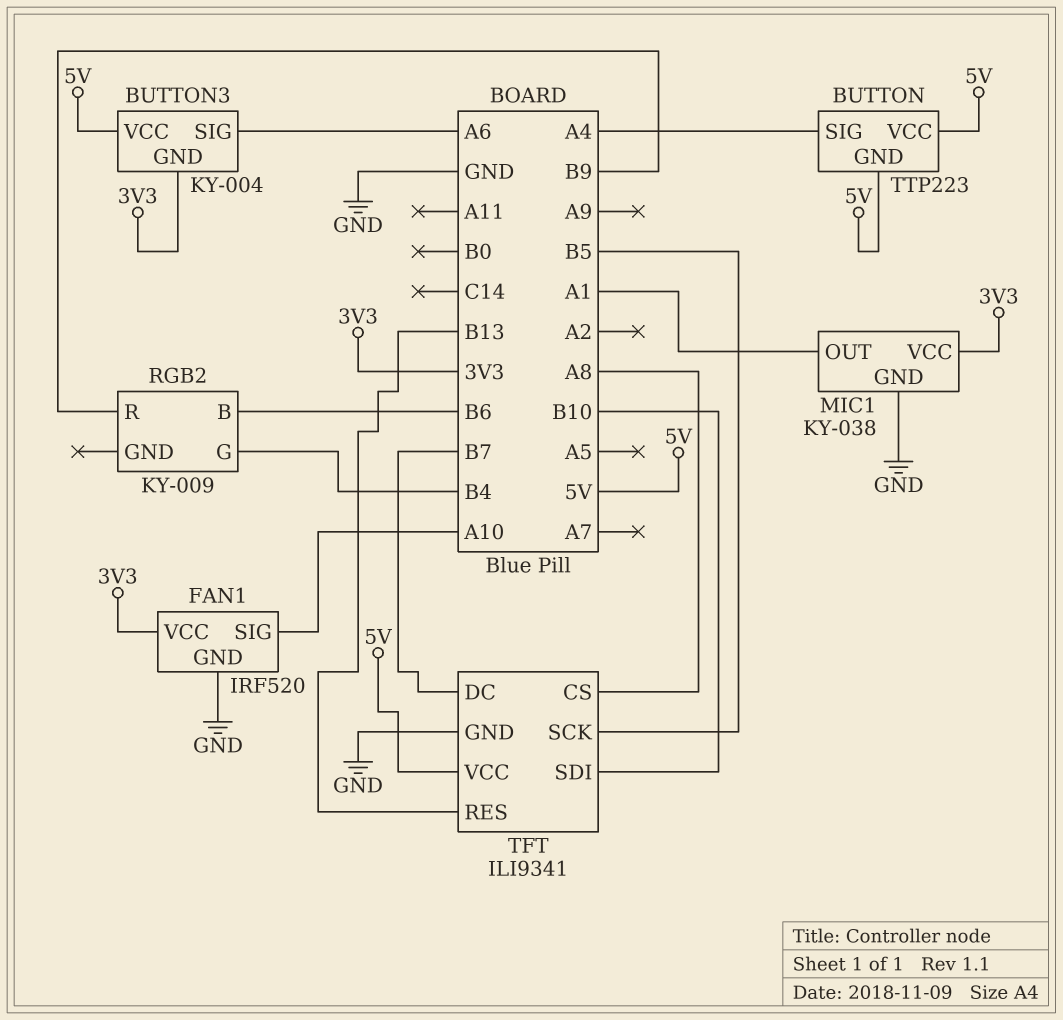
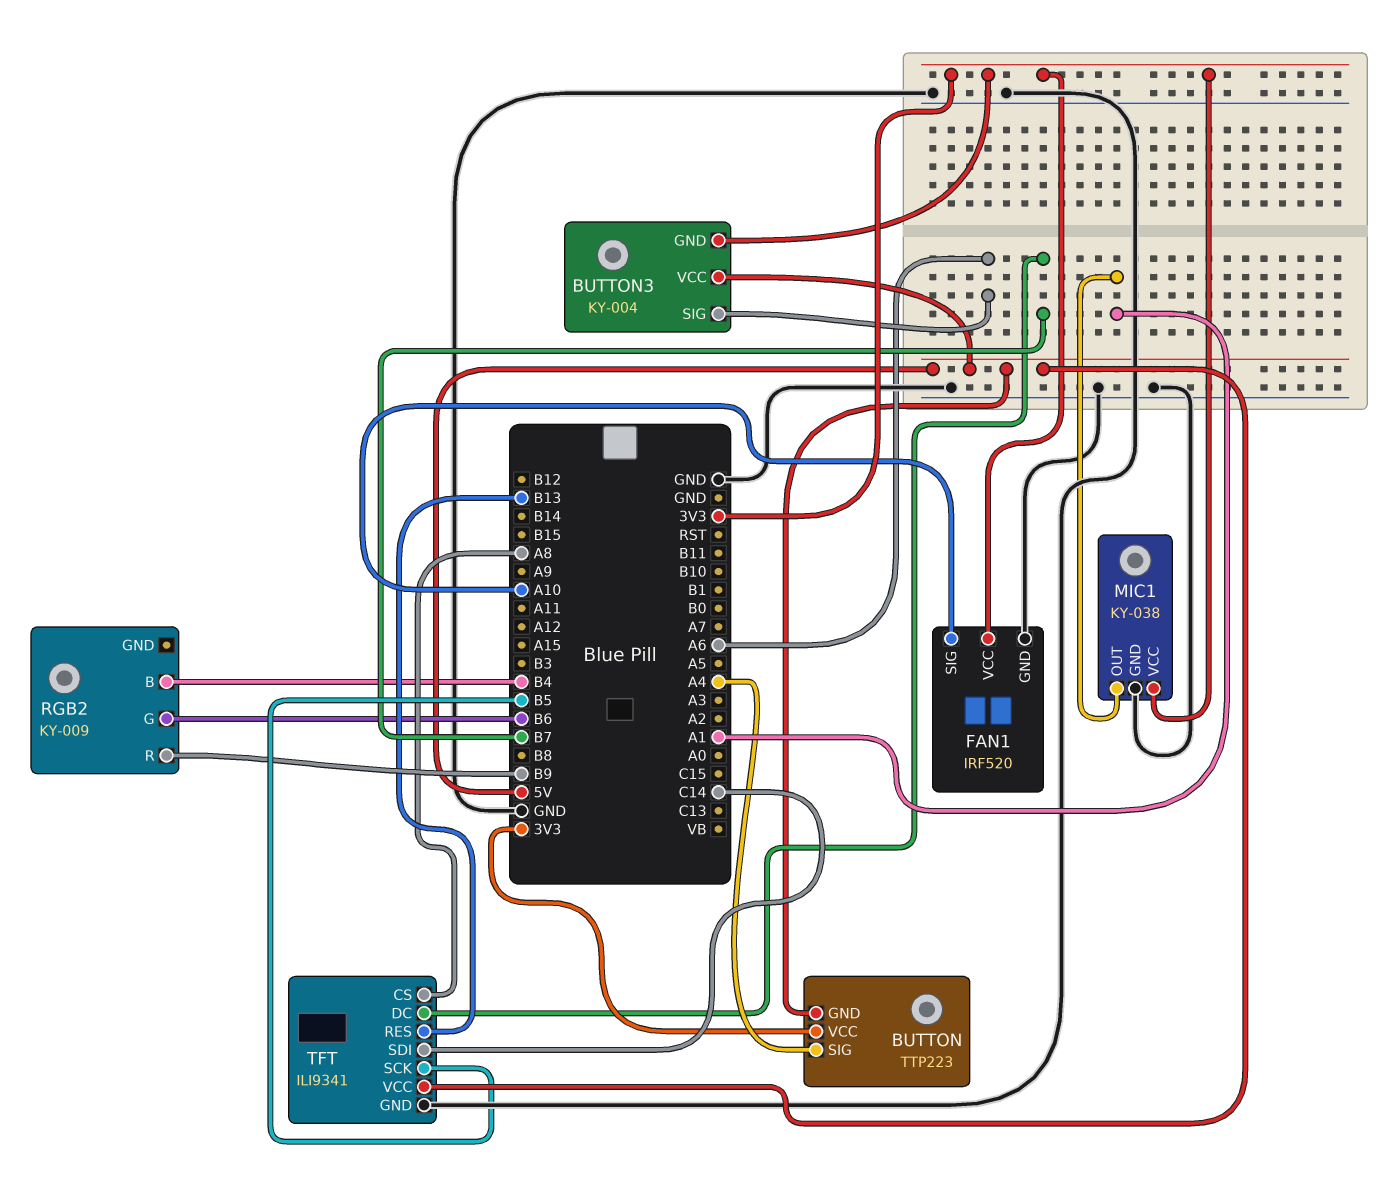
BUTTON pin VCC: 5V -> 3V3
RGB2 pin B: B6 -> B4
RGB2 pin G: B4 -> B6
TFT pin SDI: B10 -> C14

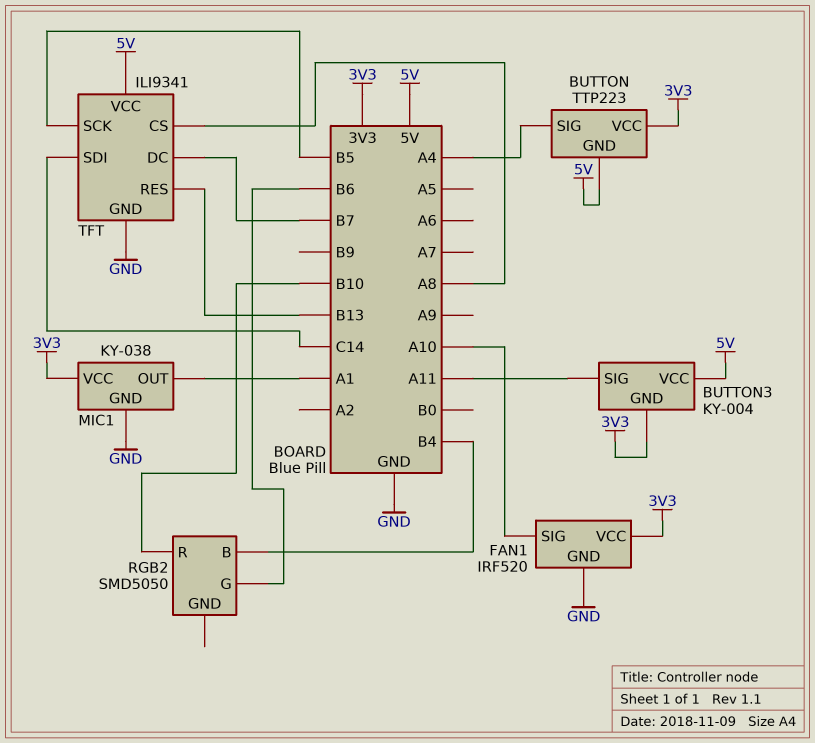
BUTTON3 pin SIG: A6 -> A11
RGB2: KY-009 -> SMD5050
RGB2 pin R: B9 -> B10

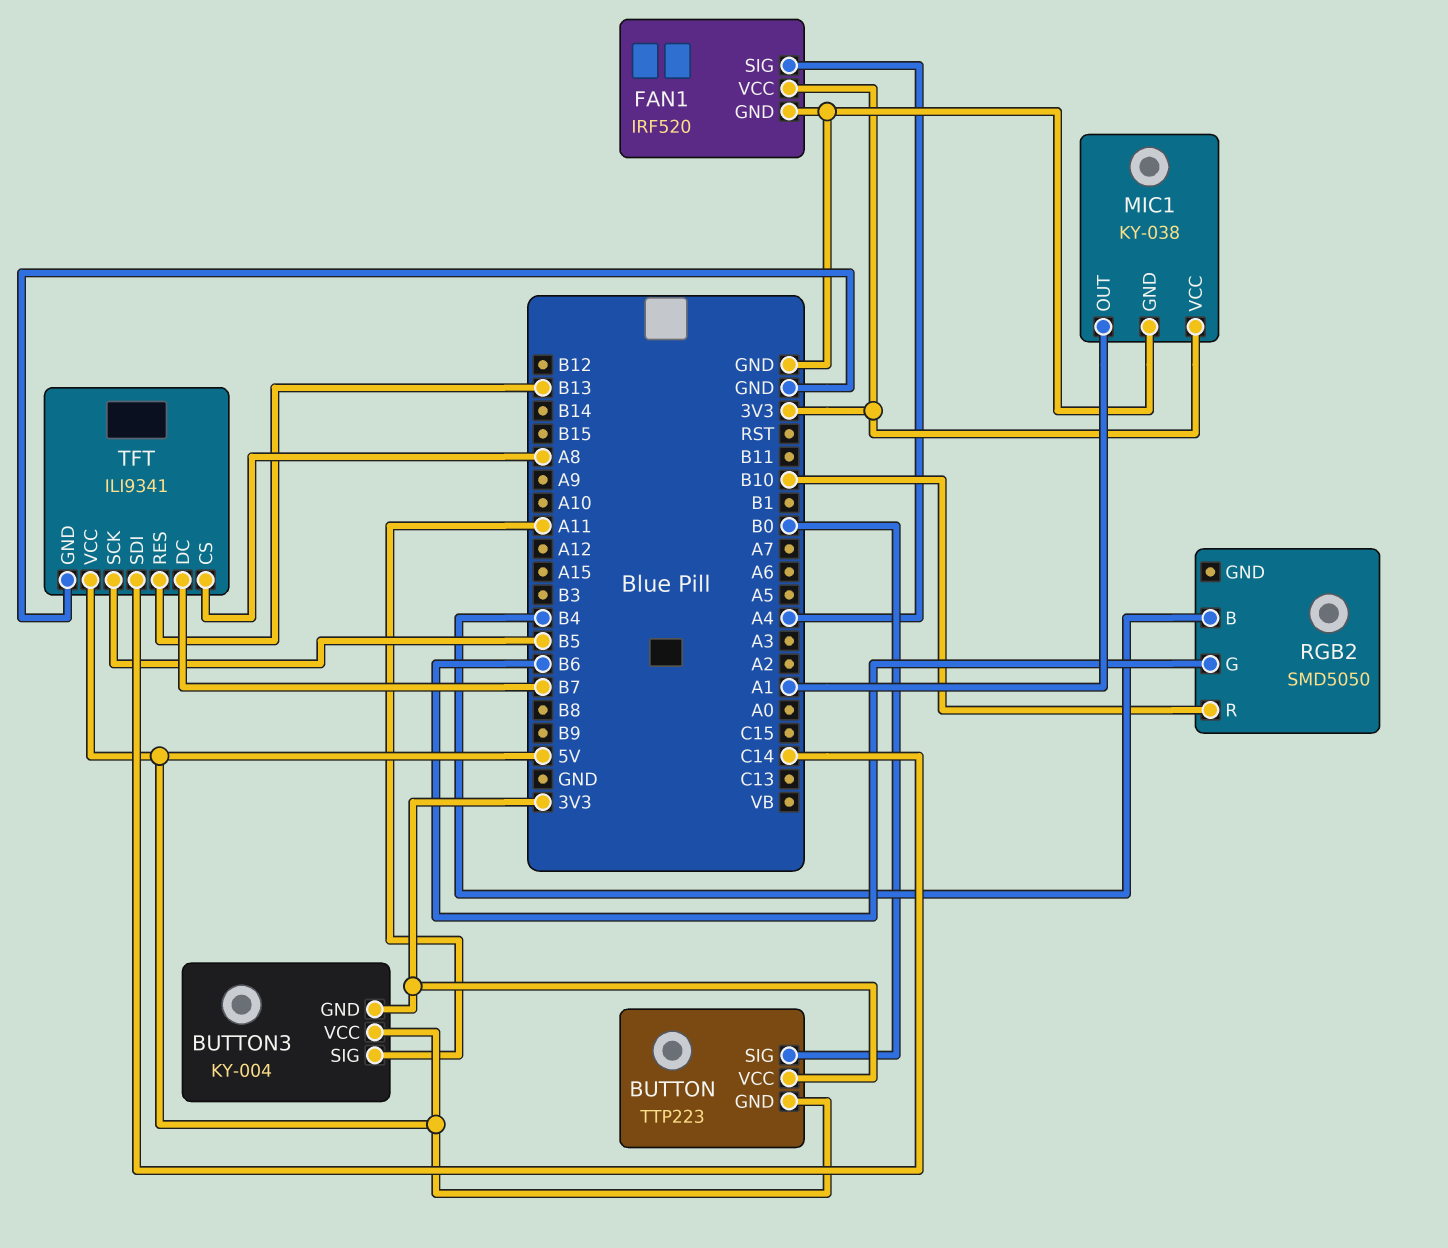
BUTTON pin SIG: A4 -> B0
FAN1 pin SIG: A10 -> A4

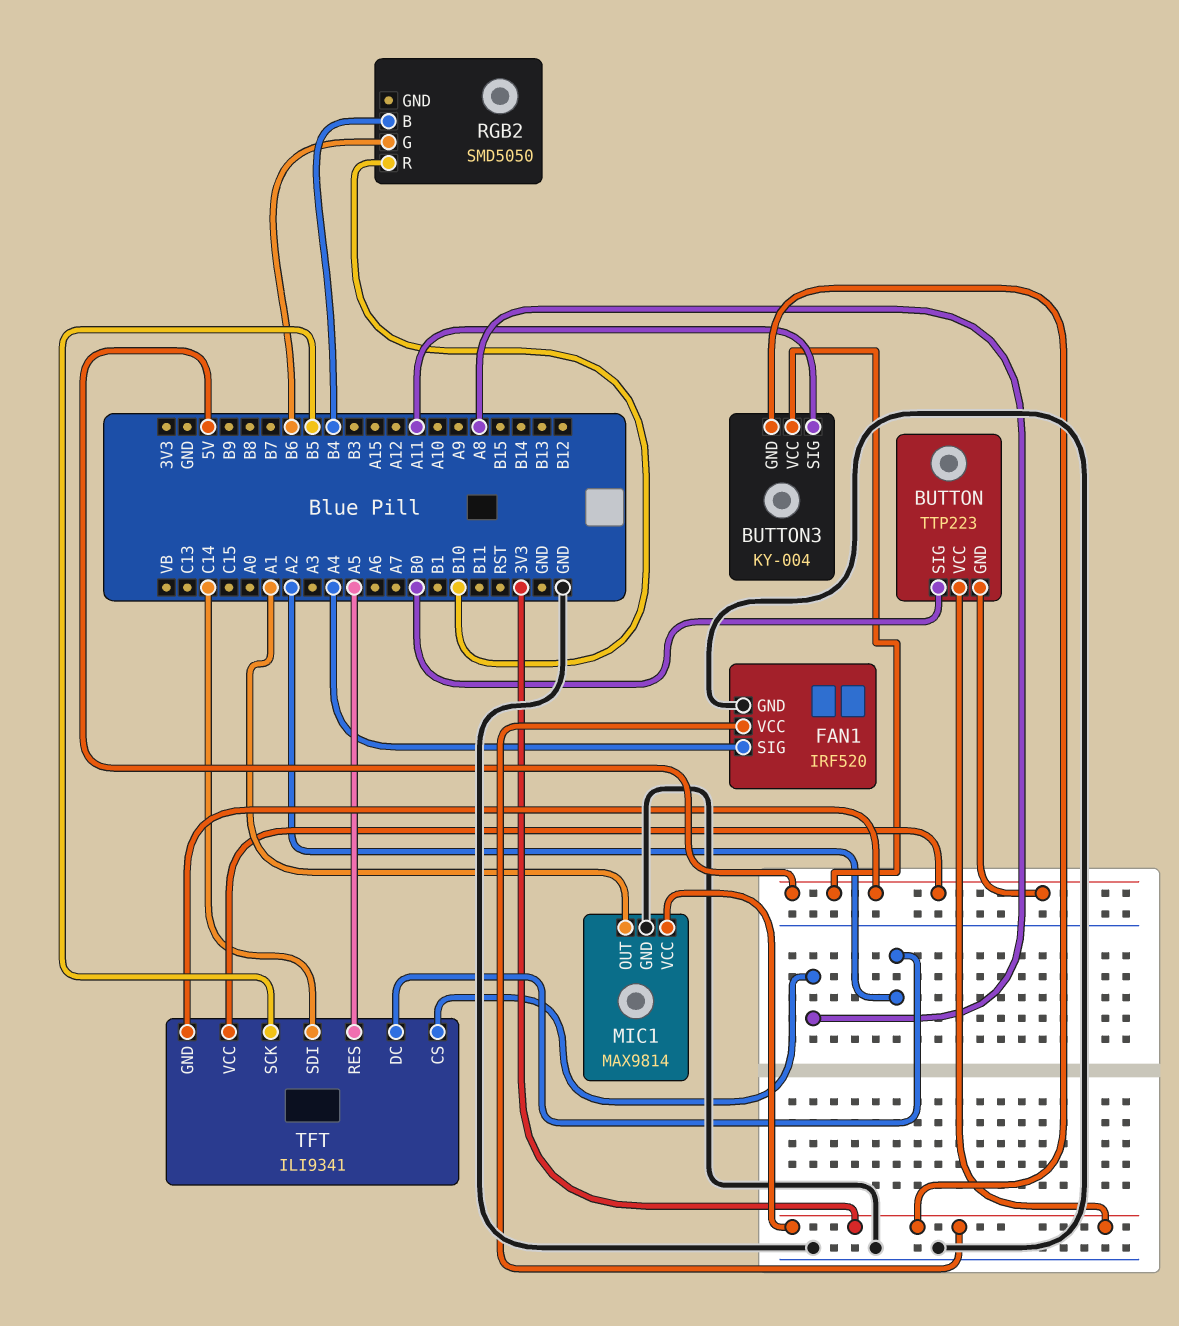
MIC1: KY-038 -> MAX9814
TFT pin DC: B7 -> A2
TFT pin GND: GND -> 5V
TFT pin RES: B13 -> A5

